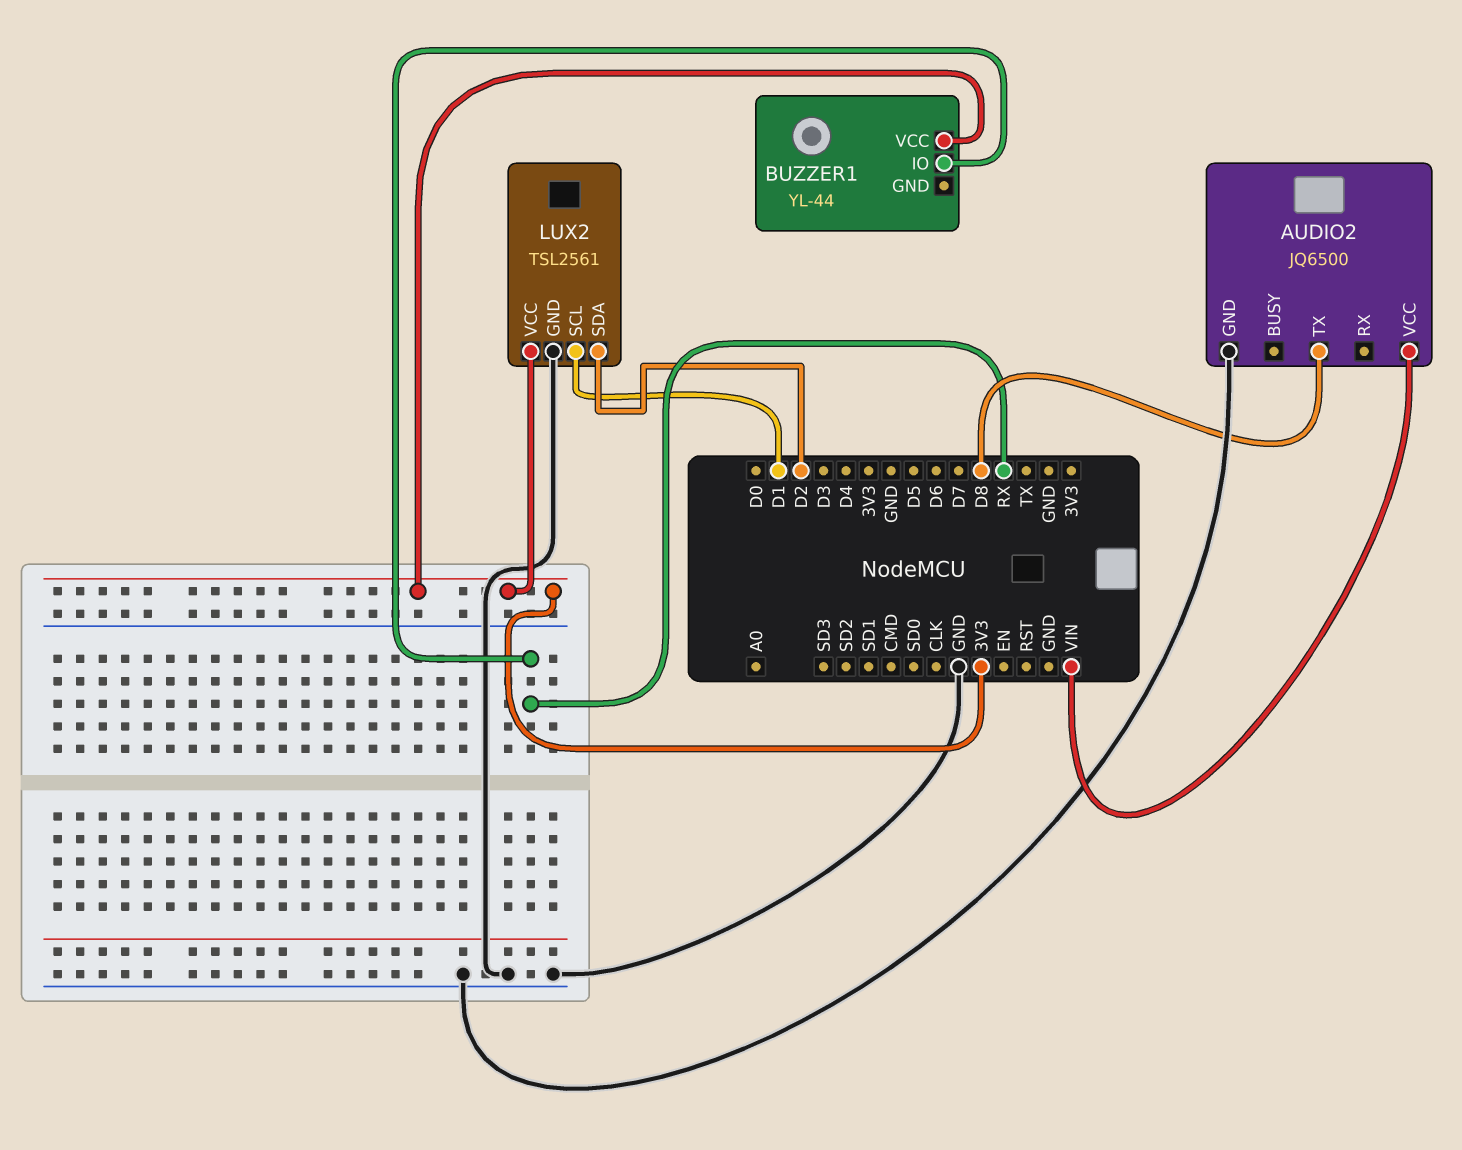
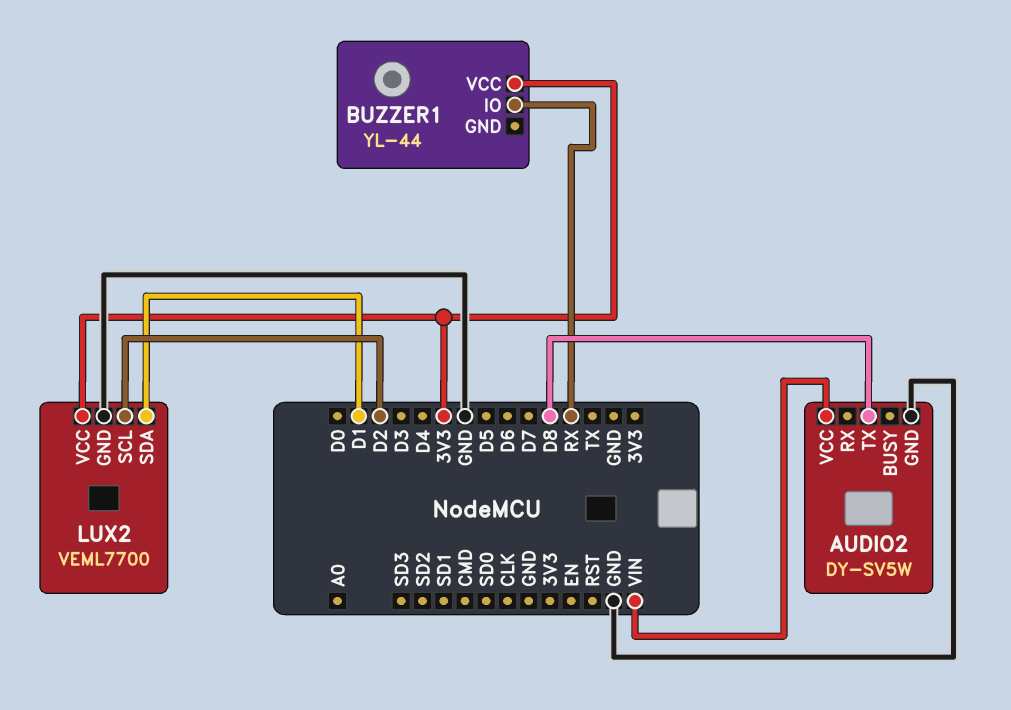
AUDIO2: JQ6500 -> DY-SV5W
LUX2: TSL2561 -> VEML7700
LUX2 pin SCL: D1 -> D2
LUX2 pin SDA: D2 -> D1

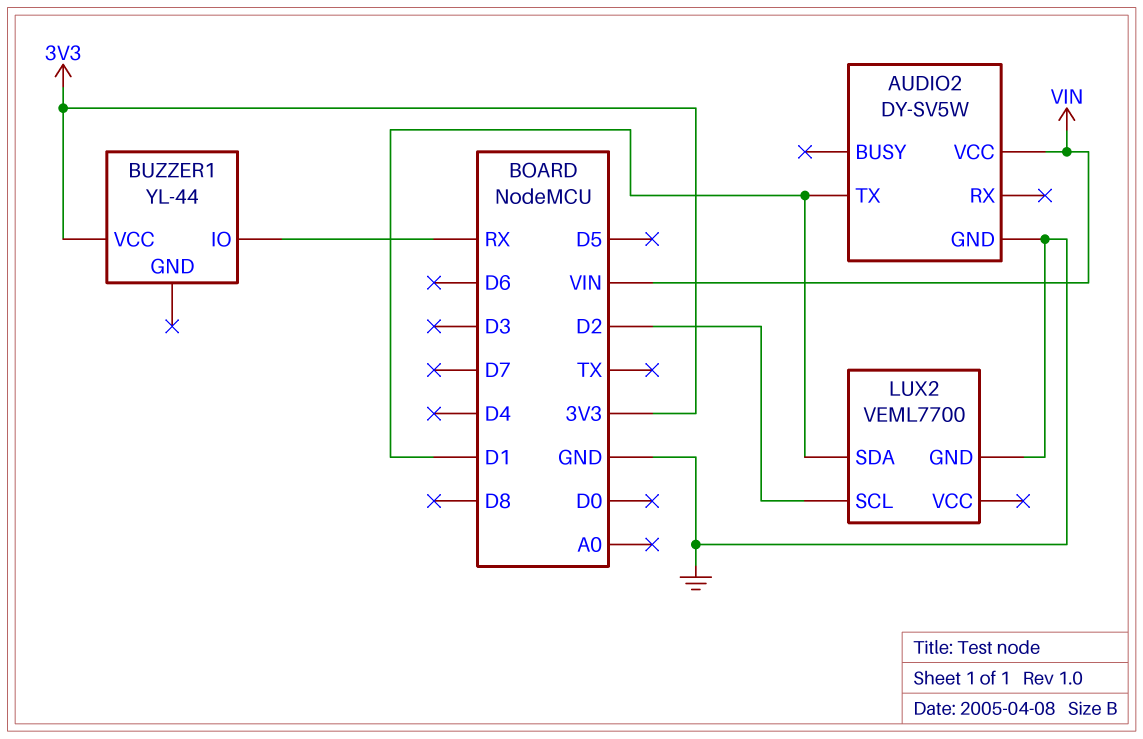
AUDIO2 pin TX: D8 -> D1
LUX2 pin VCC: 3V3 -> none

